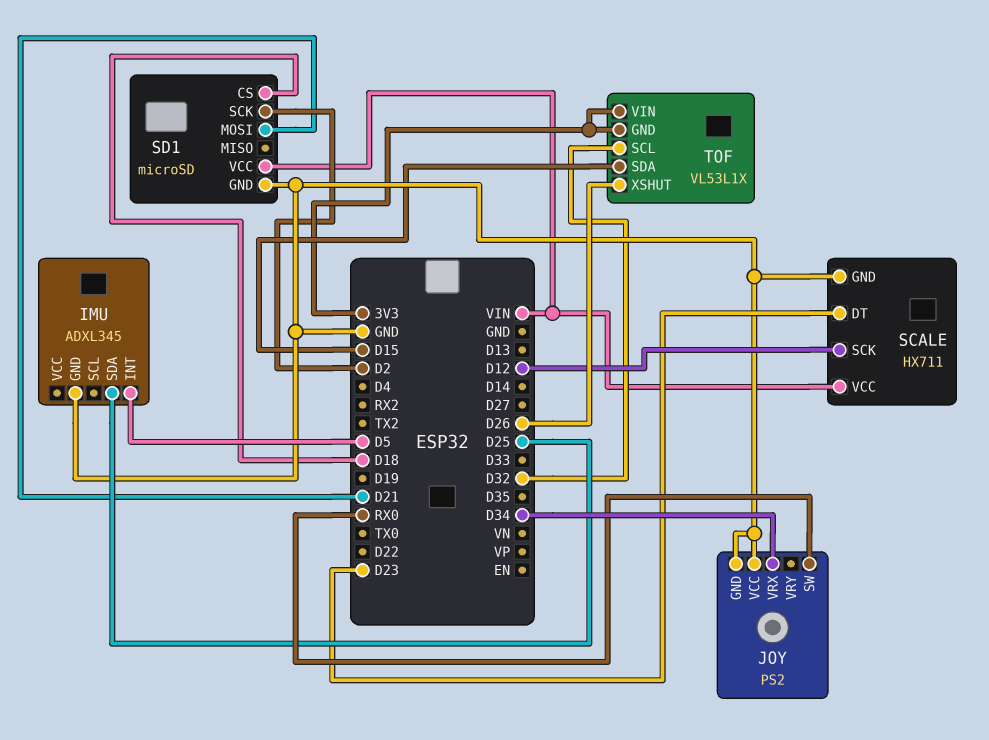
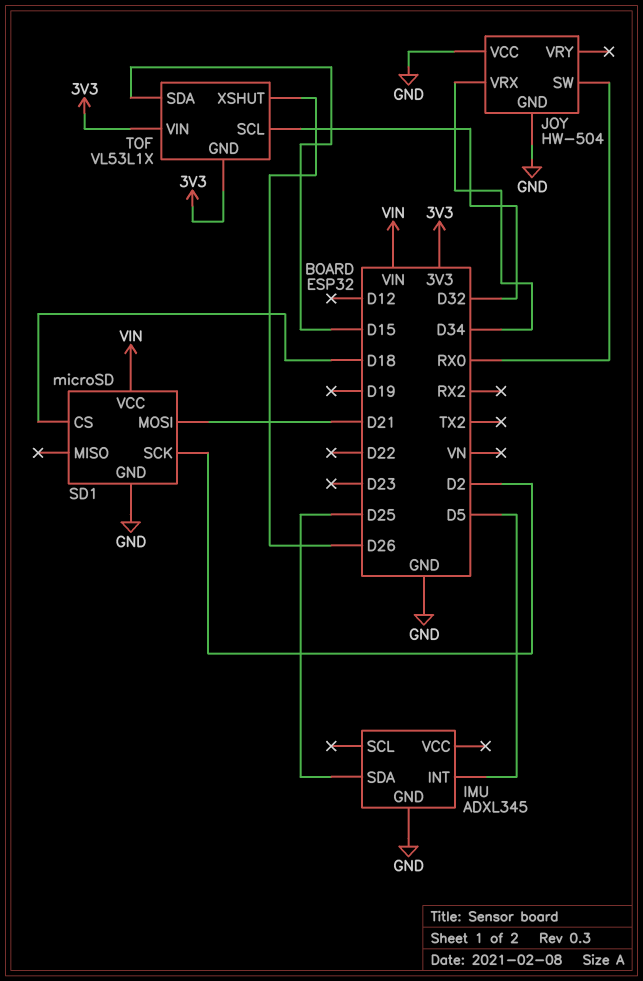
JOY: PS2 -> HW-504
SCALE: HX711 -> none
SCALE pin DT: D23 -> none
SCALE pin GND: GND -> none
SCALE pin SCK: D12 -> none
SCALE pin VCC: VIN -> none

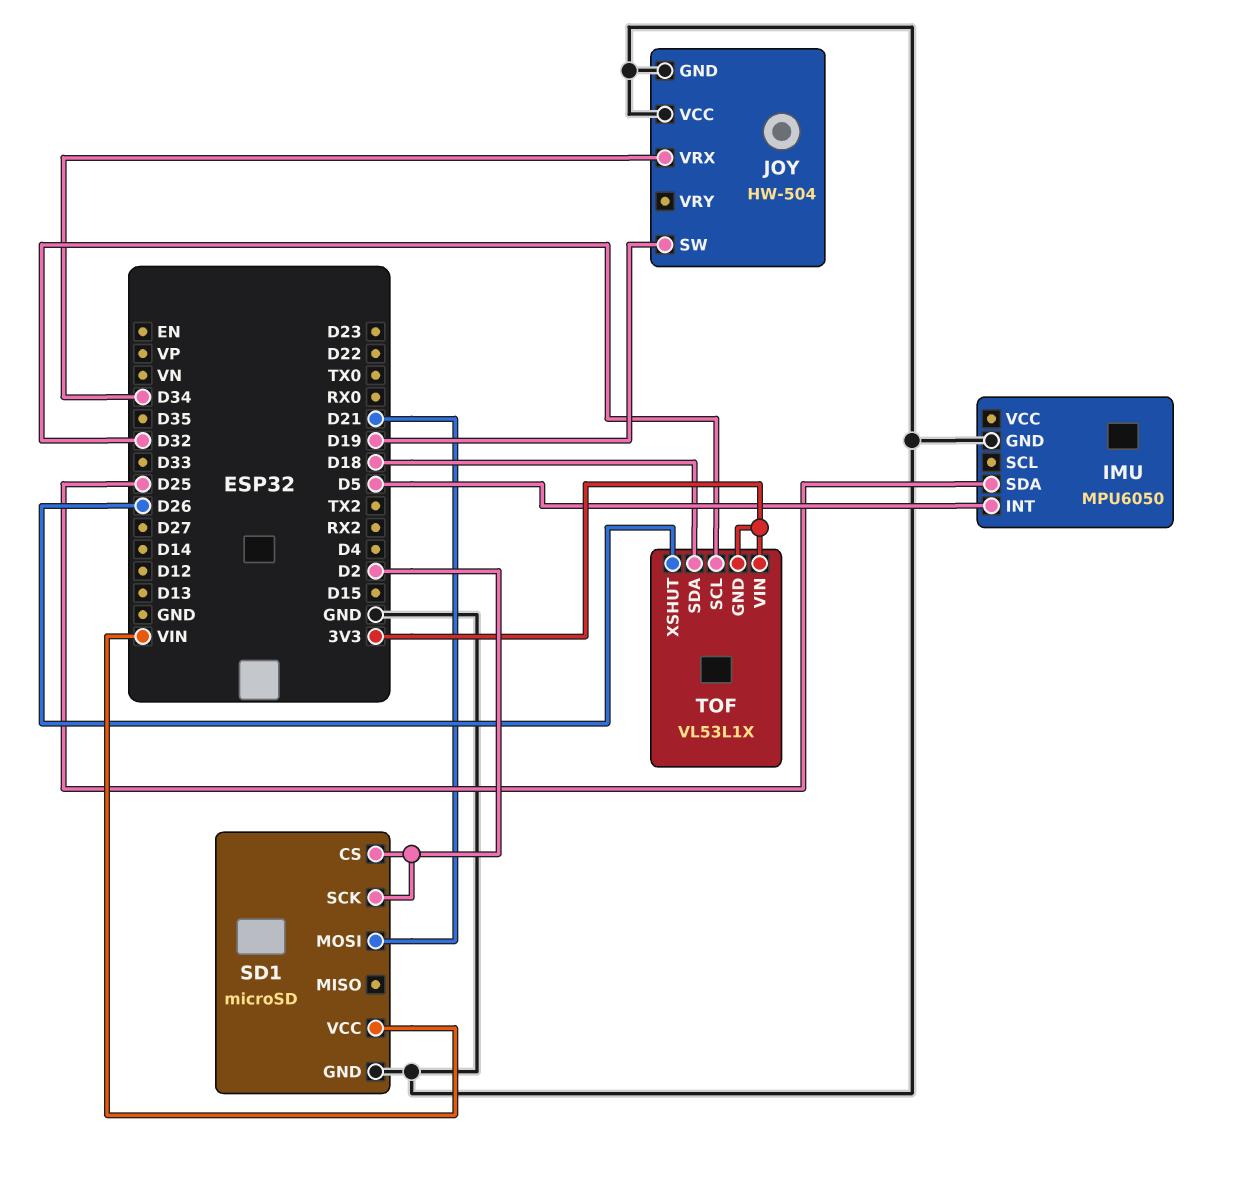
IMU: ADXL345 -> MPU6050
JOY pin SW: RX0 -> D19
SD1 pin CS: D18 -> D2
TOF pin SDA: D15 -> D18

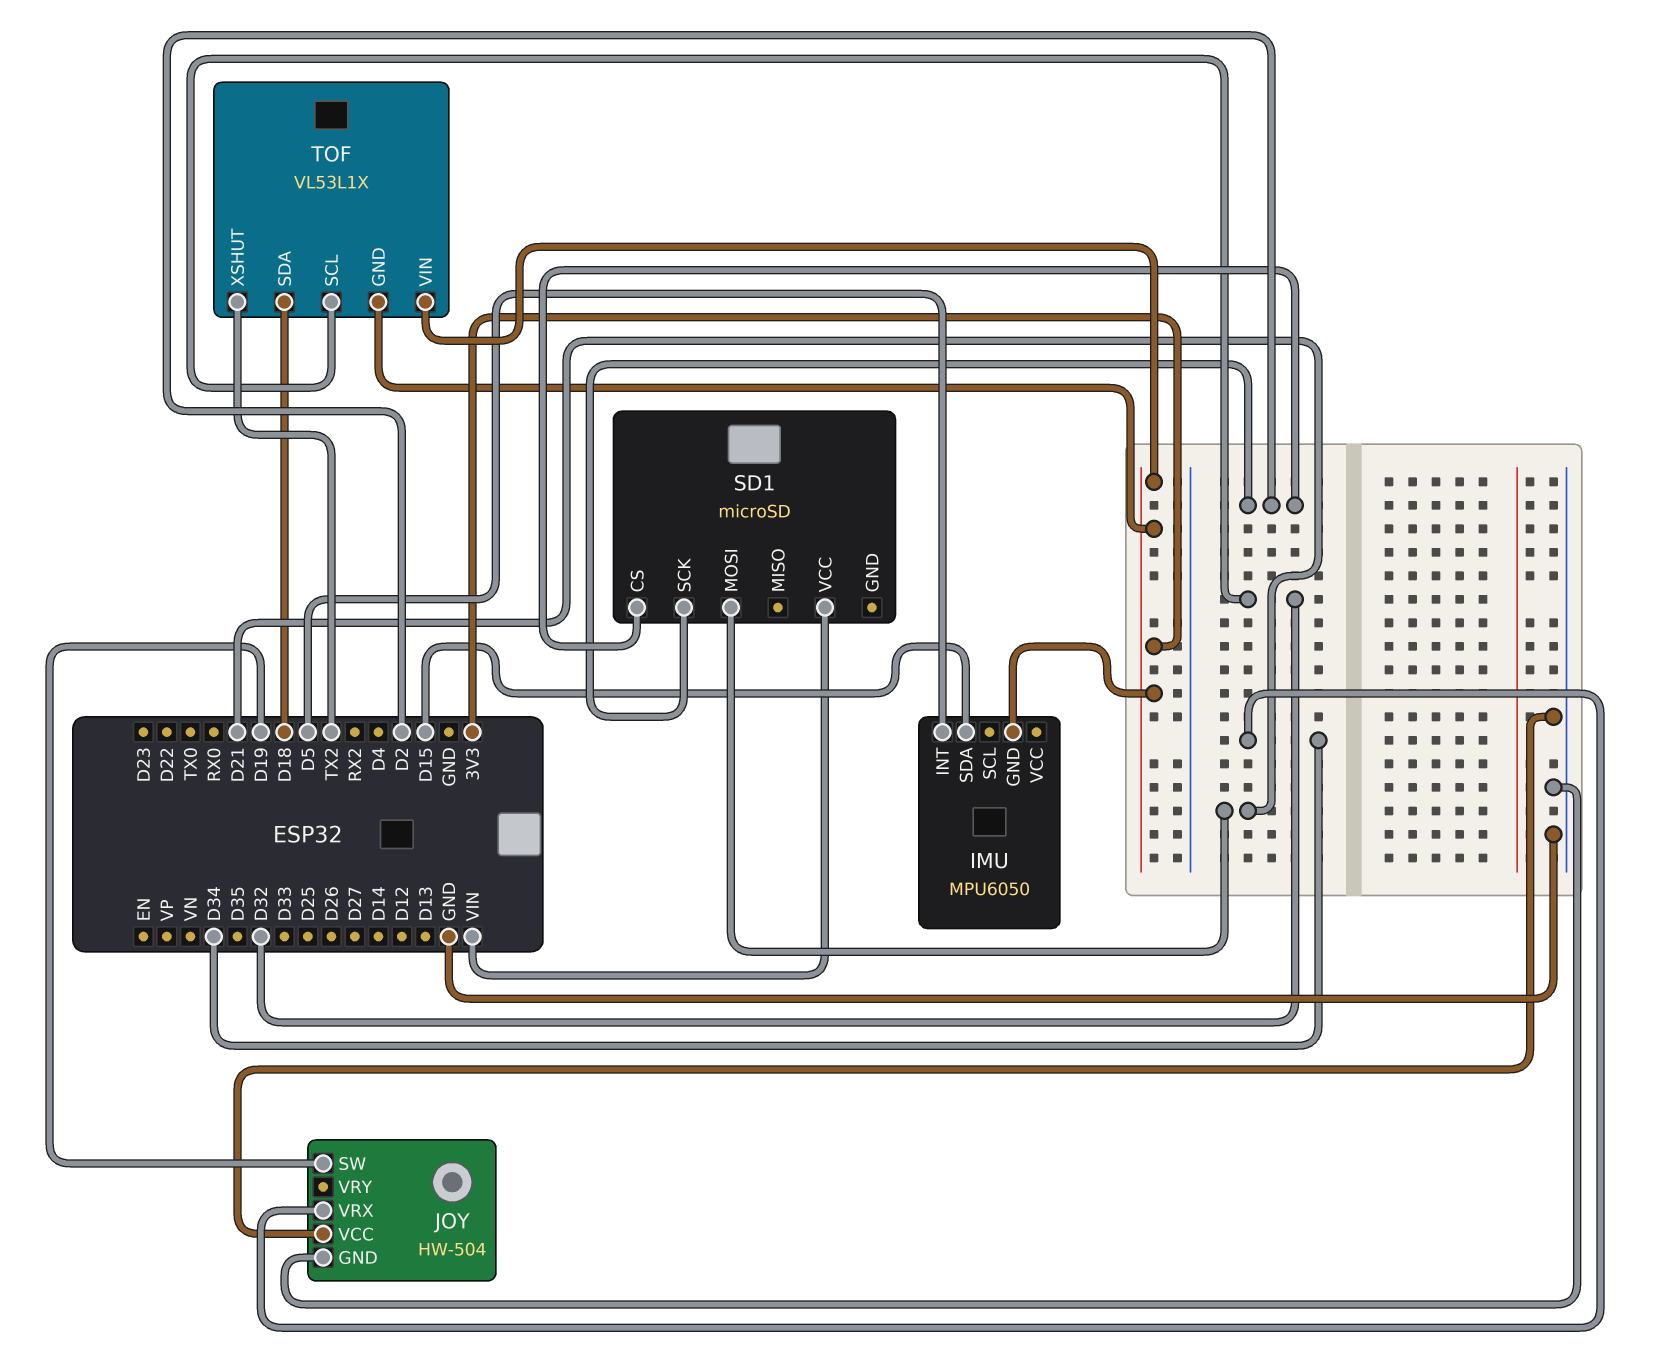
IMU pin GND: GND -> 3V3
IMU pin SDA: D25 -> D15
SD1 pin GND: GND -> none
TOF pin XSHUT: D26 -> TX2

